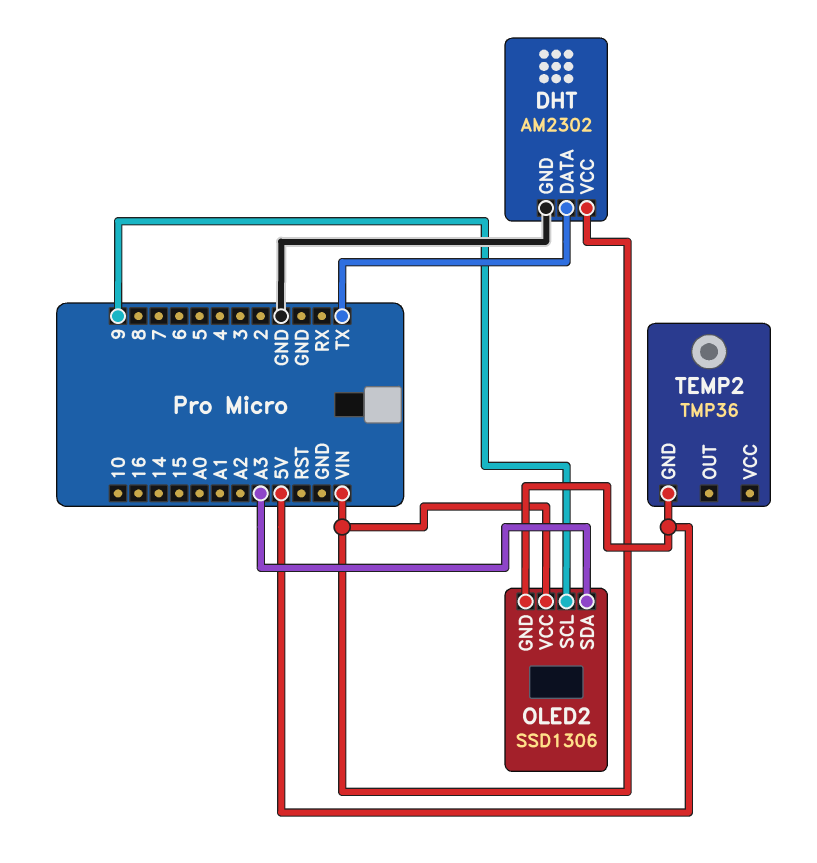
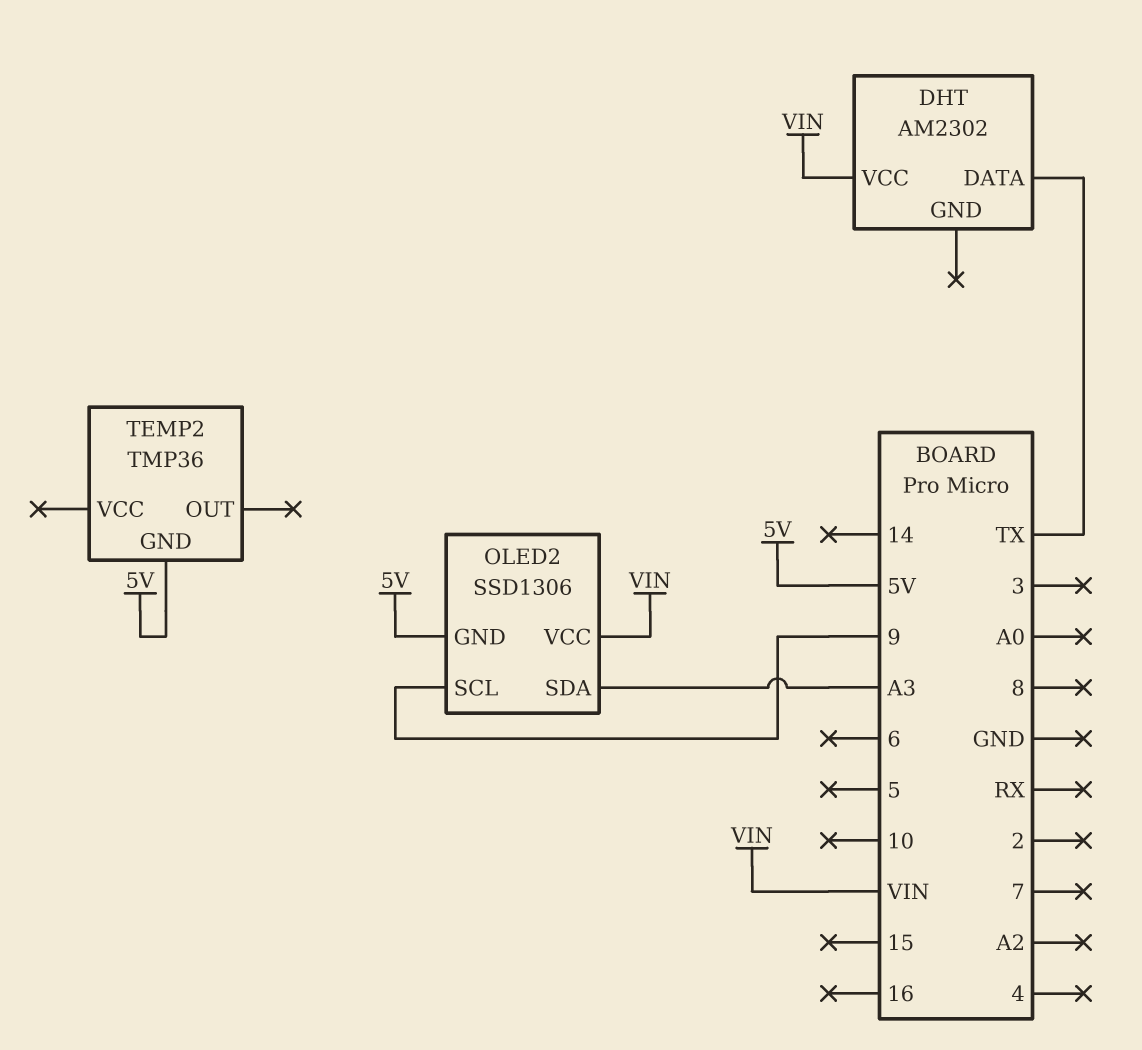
DHT pin GND: GND -> none

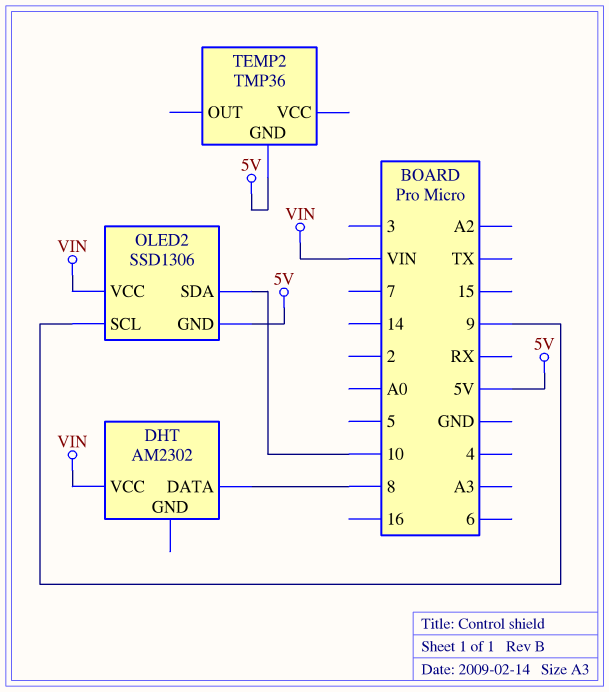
DHT pin DATA: TX -> 8
OLED2 pin SDA: A3 -> 10

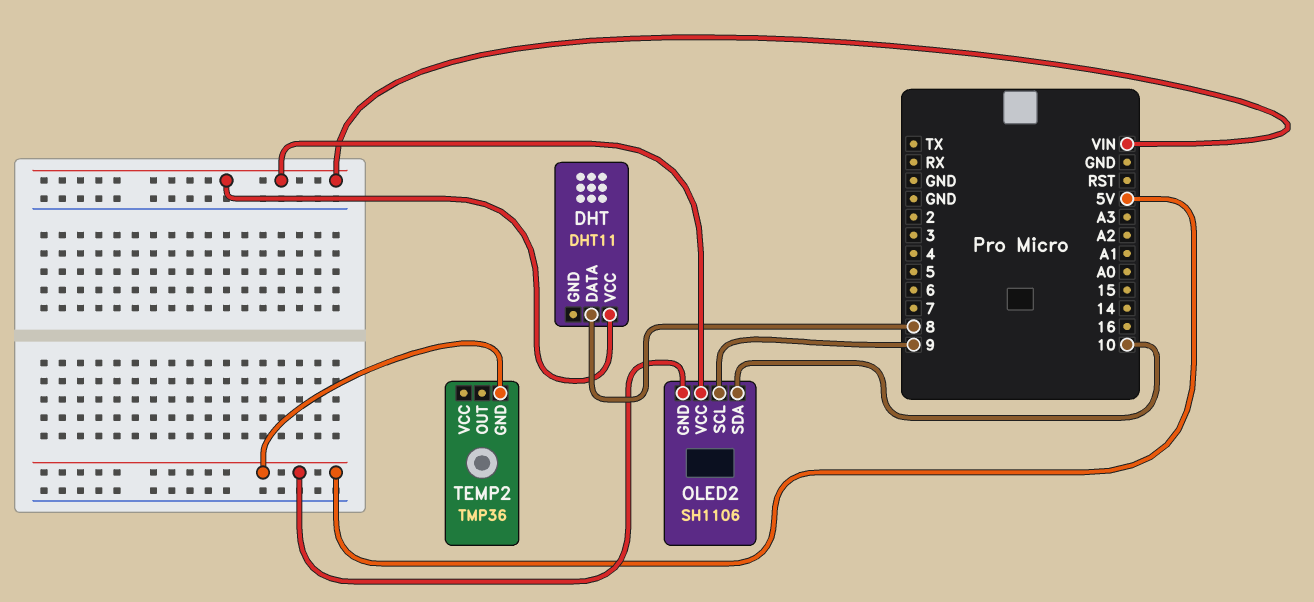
DHT: AM2302 -> DHT11
OLED2: SSD1306 -> SH1106

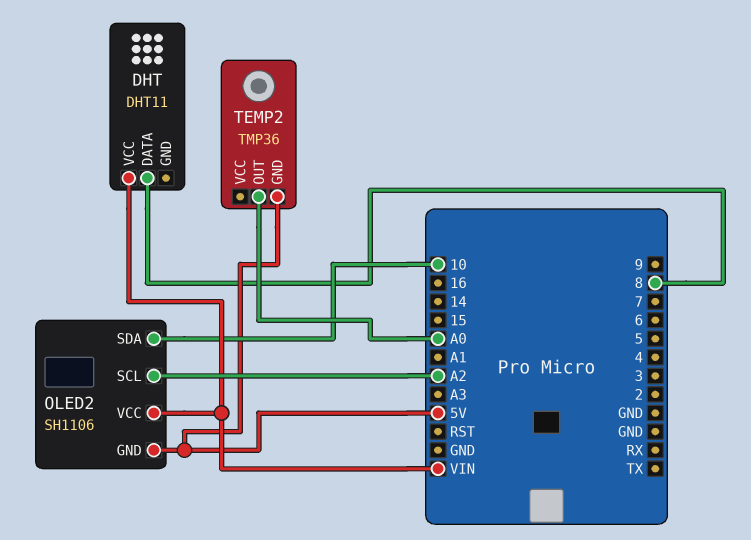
OLED2 pin SCL: 9 -> A2
TEMP2 pin OUT: none -> A0

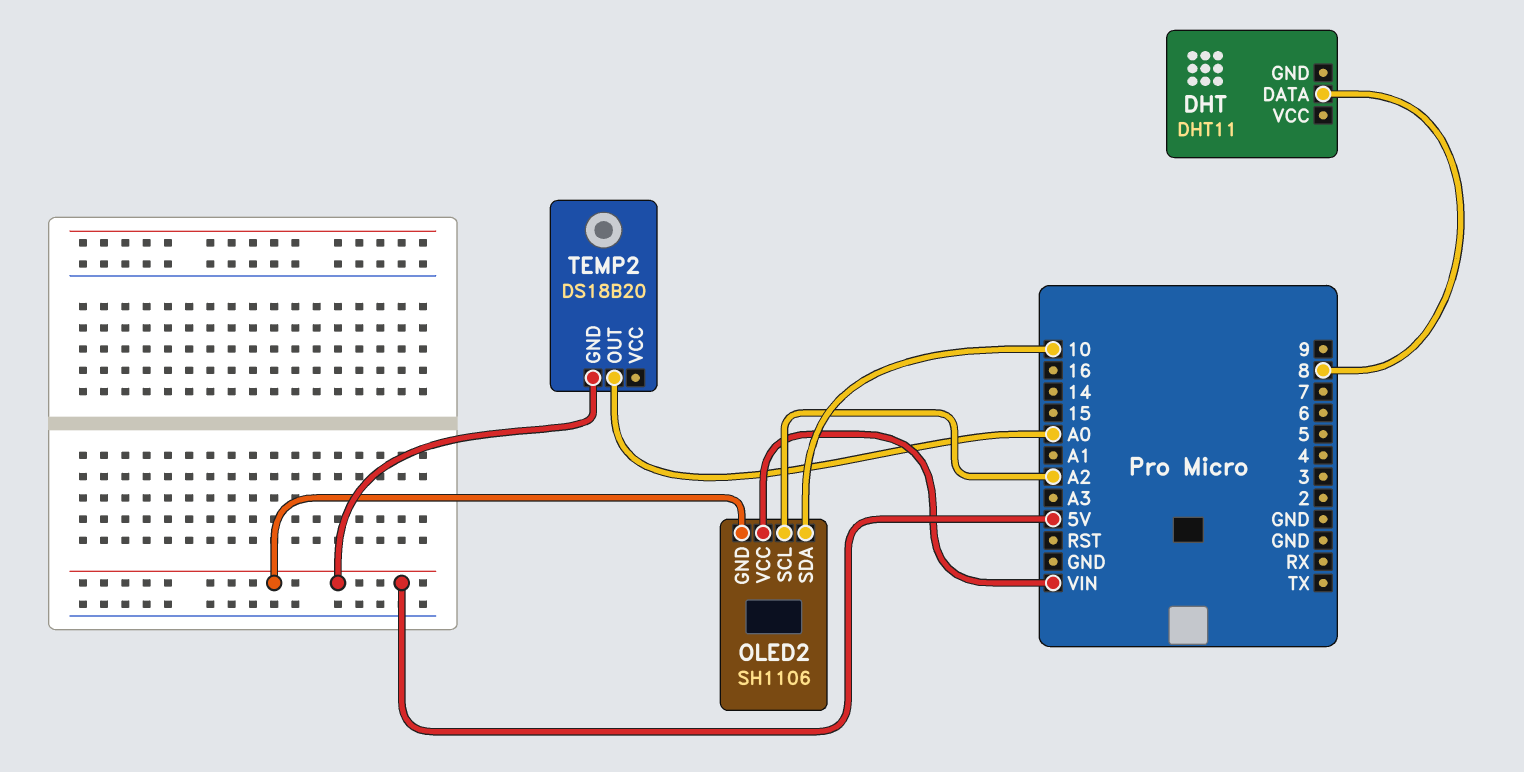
DHT pin VCC: VIN -> none
TEMP2: TMP36 -> DS18B20

